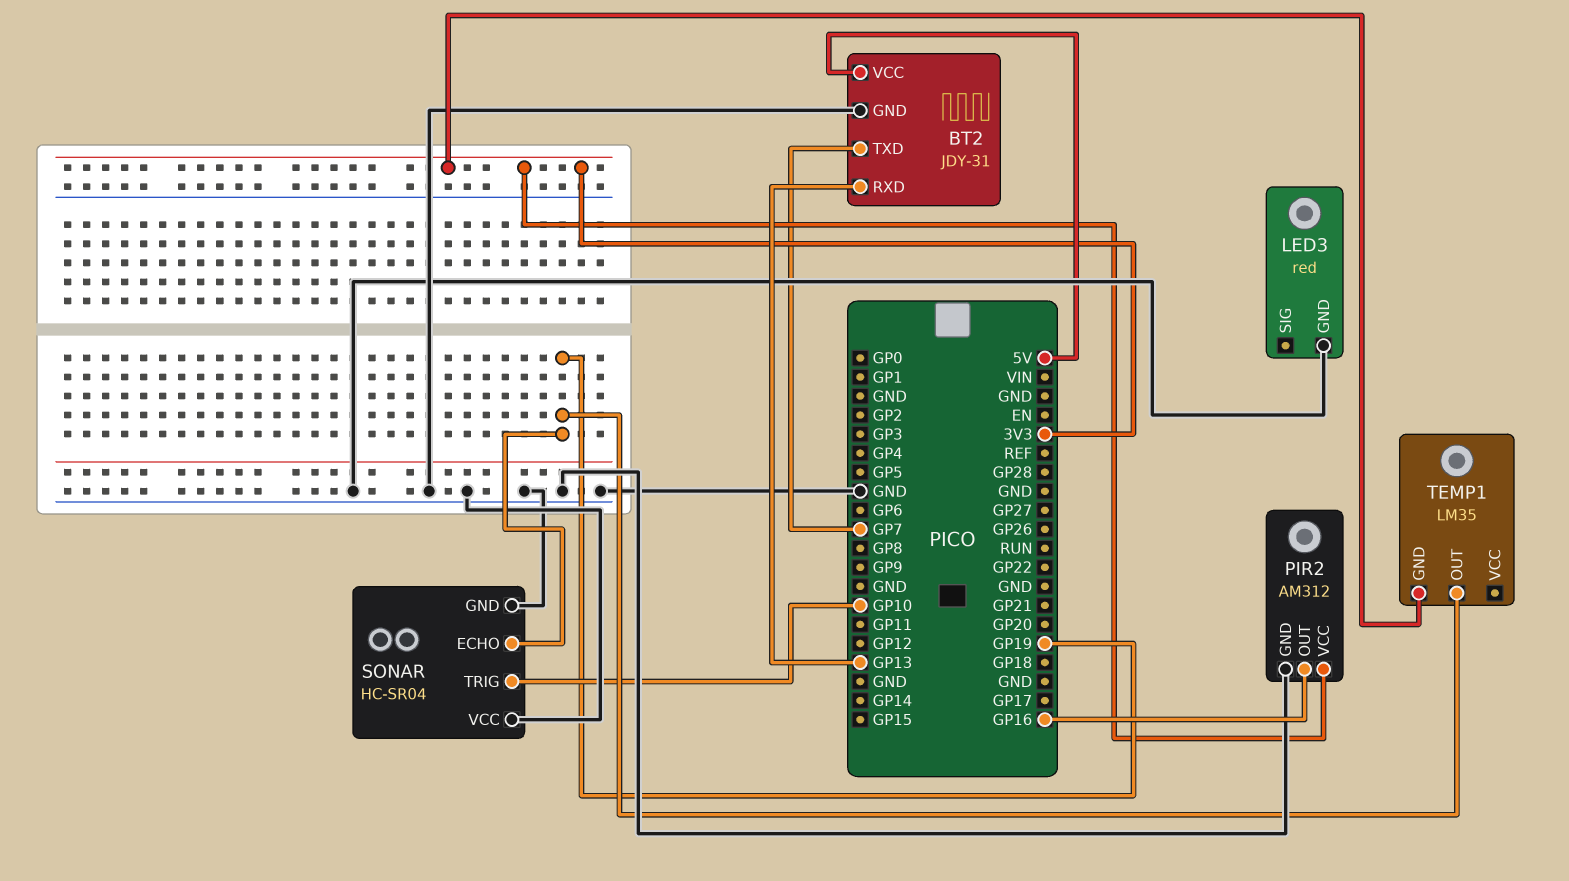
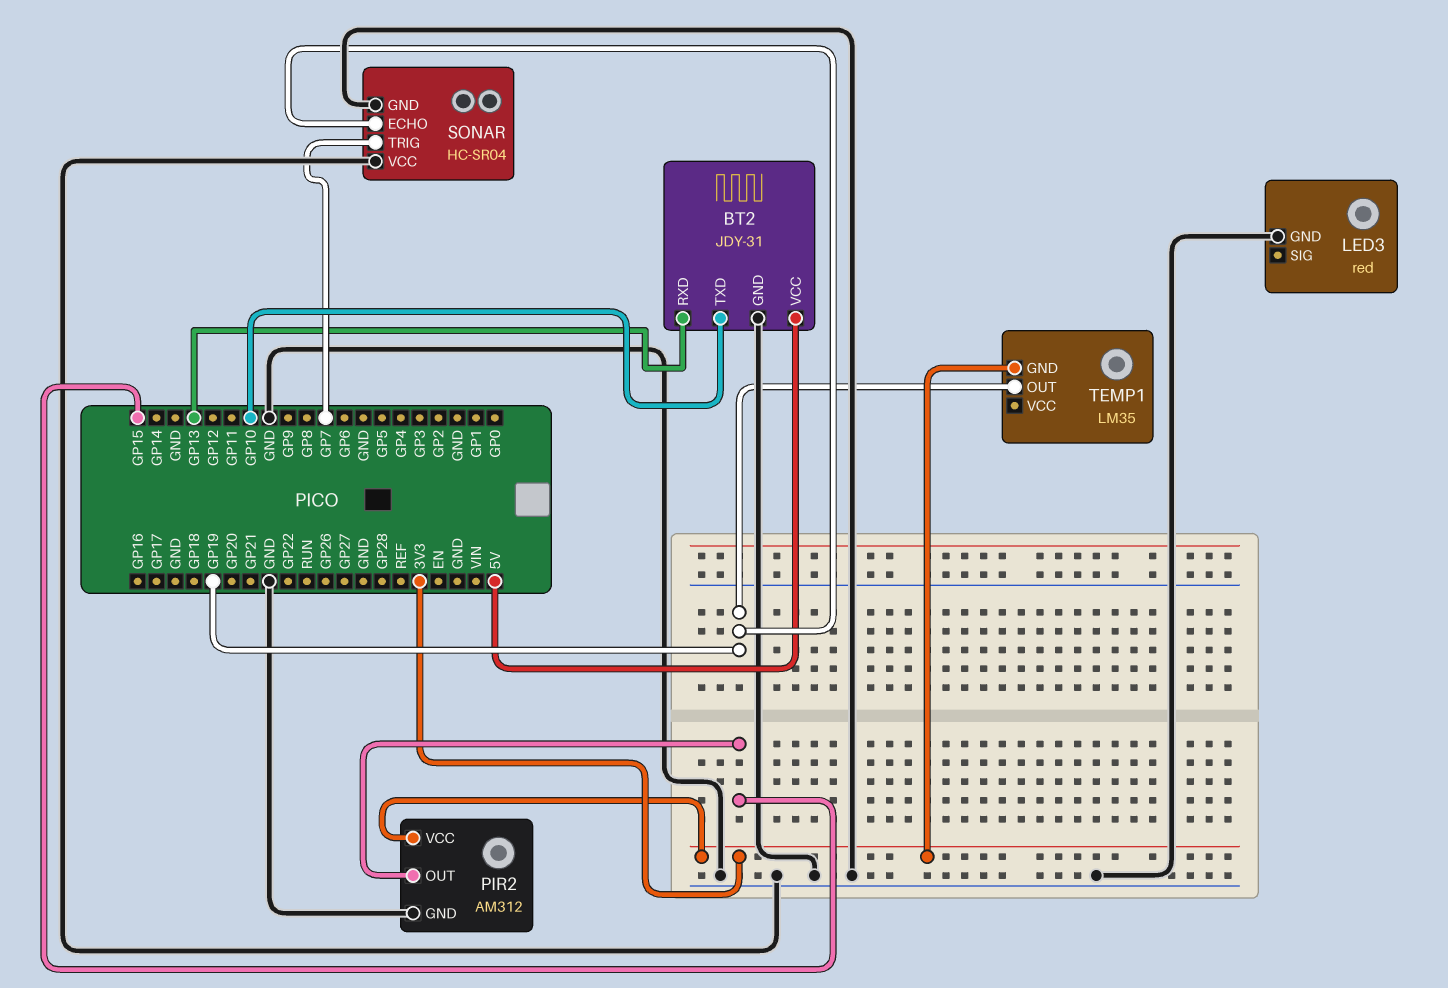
BT2 pin TXD: GP7 -> GP10
PIR2 pin OUT: GP16 -> GP15
SONAR pin TRIG: GP10 -> GP7

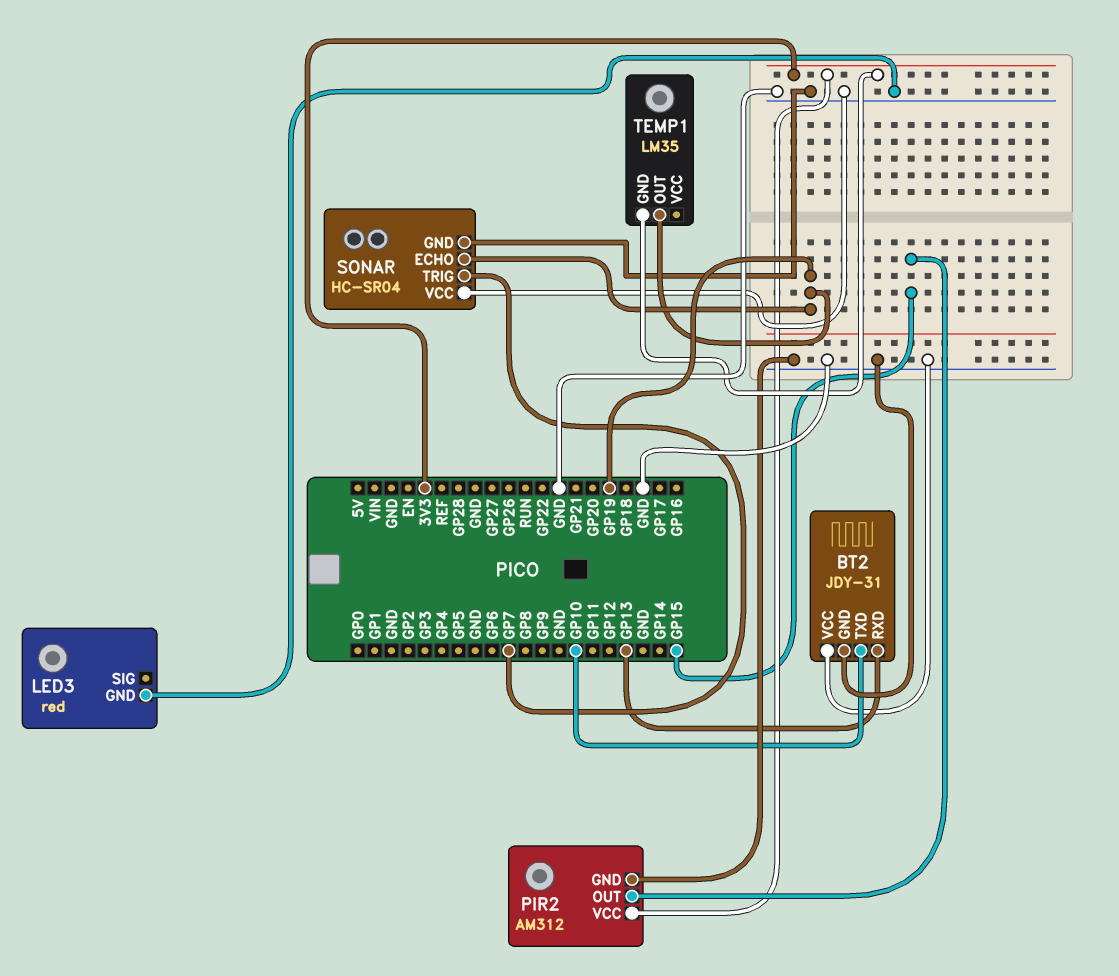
BT2 pin VCC: 5V -> GND

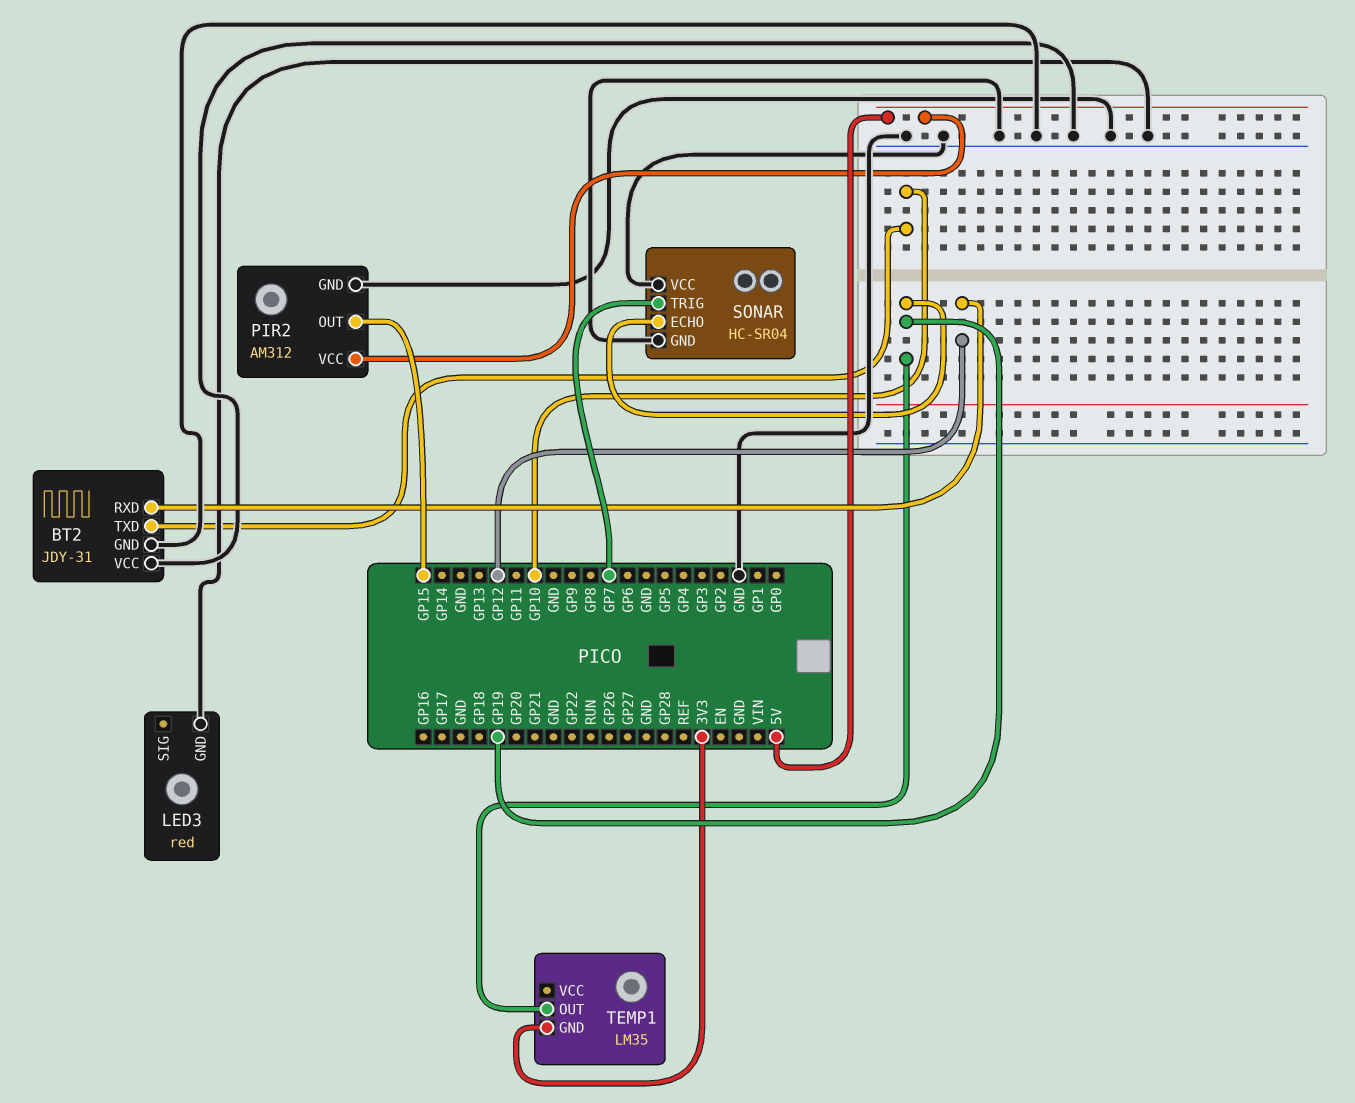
BT2 pin RXD: GP13 -> GP12
PIR2 pin VCC: 3V3 -> 5V

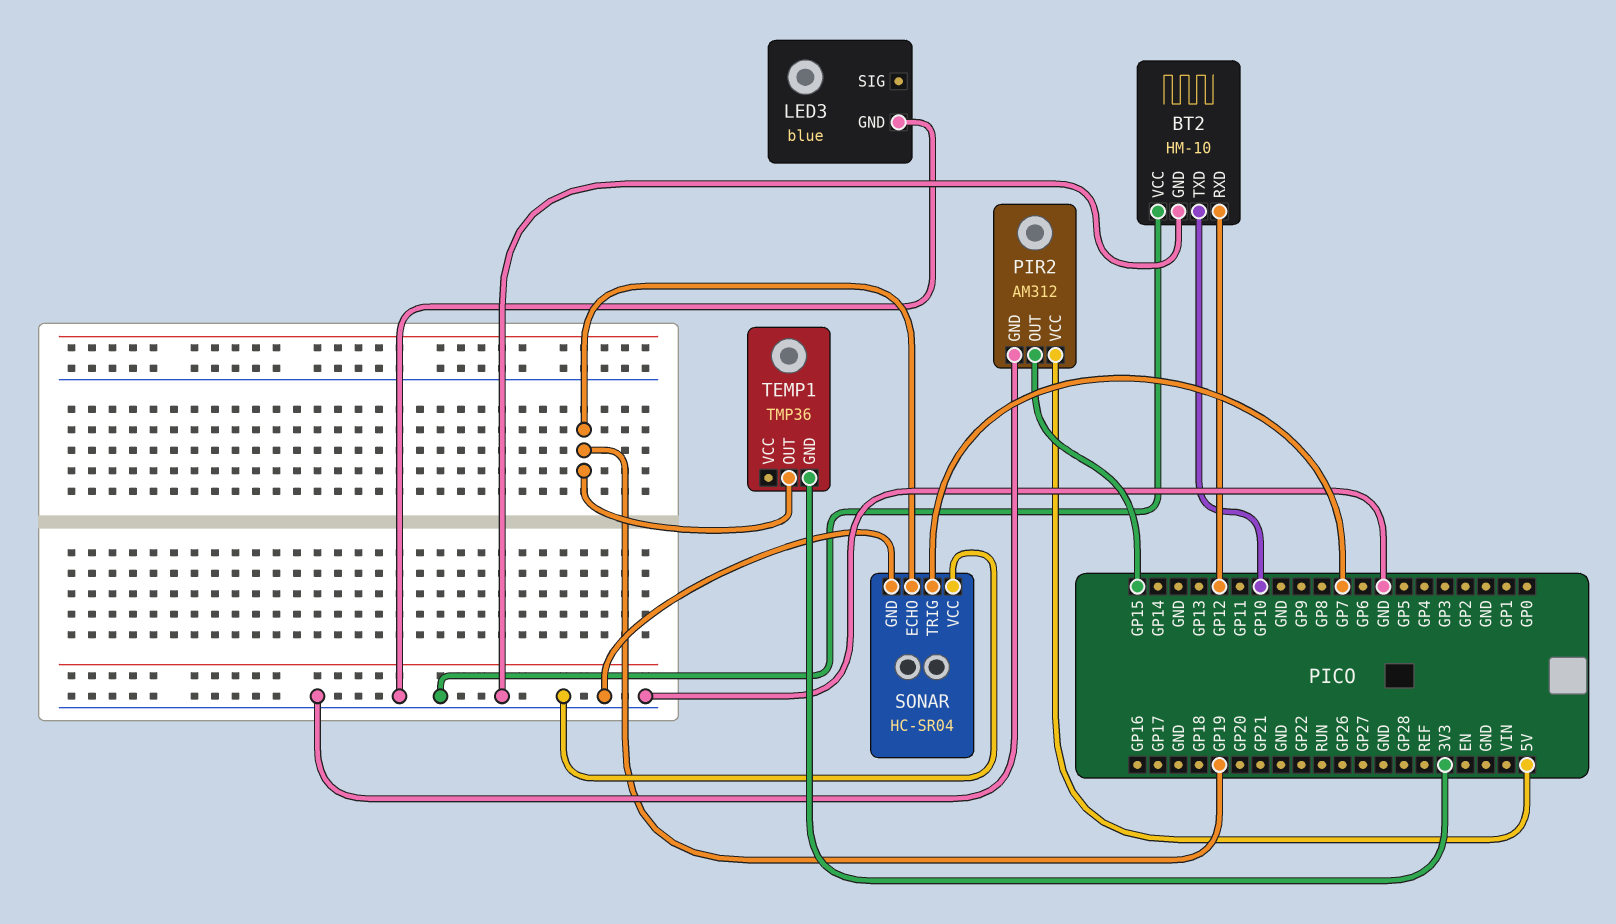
BT2: JDY-31 -> HM-10
LED3: red -> blue
TEMP1: LM35 -> TMP36

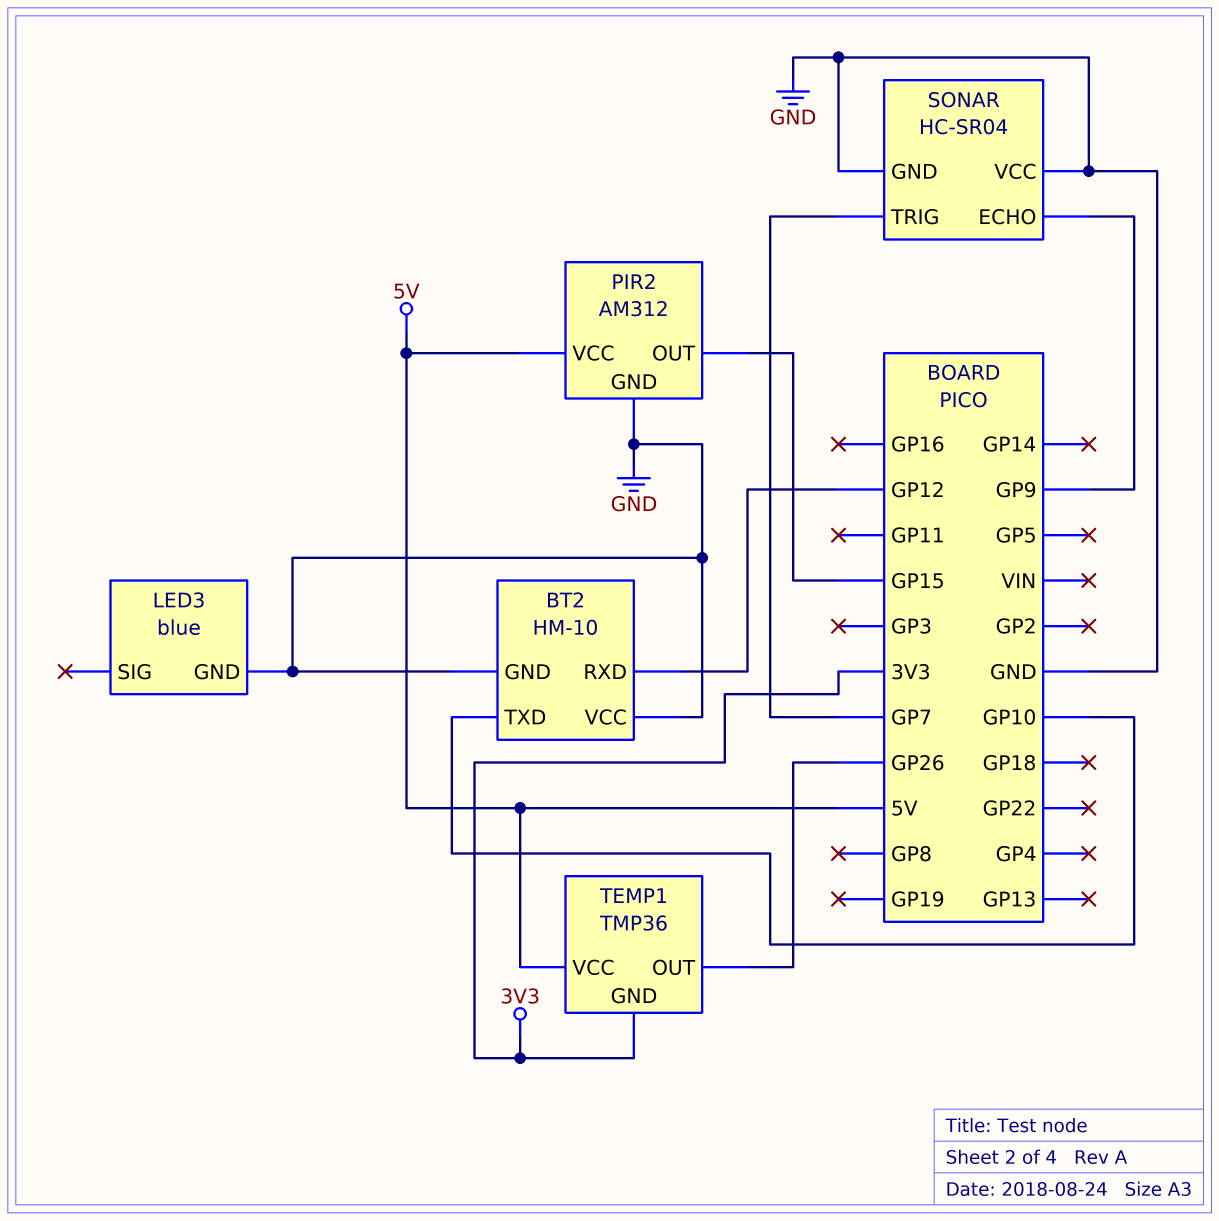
SONAR pin ECHO: GP19 -> GP9
TEMP1 pin OUT: GP19 -> GP26
TEMP1 pin VCC: none -> 5V

